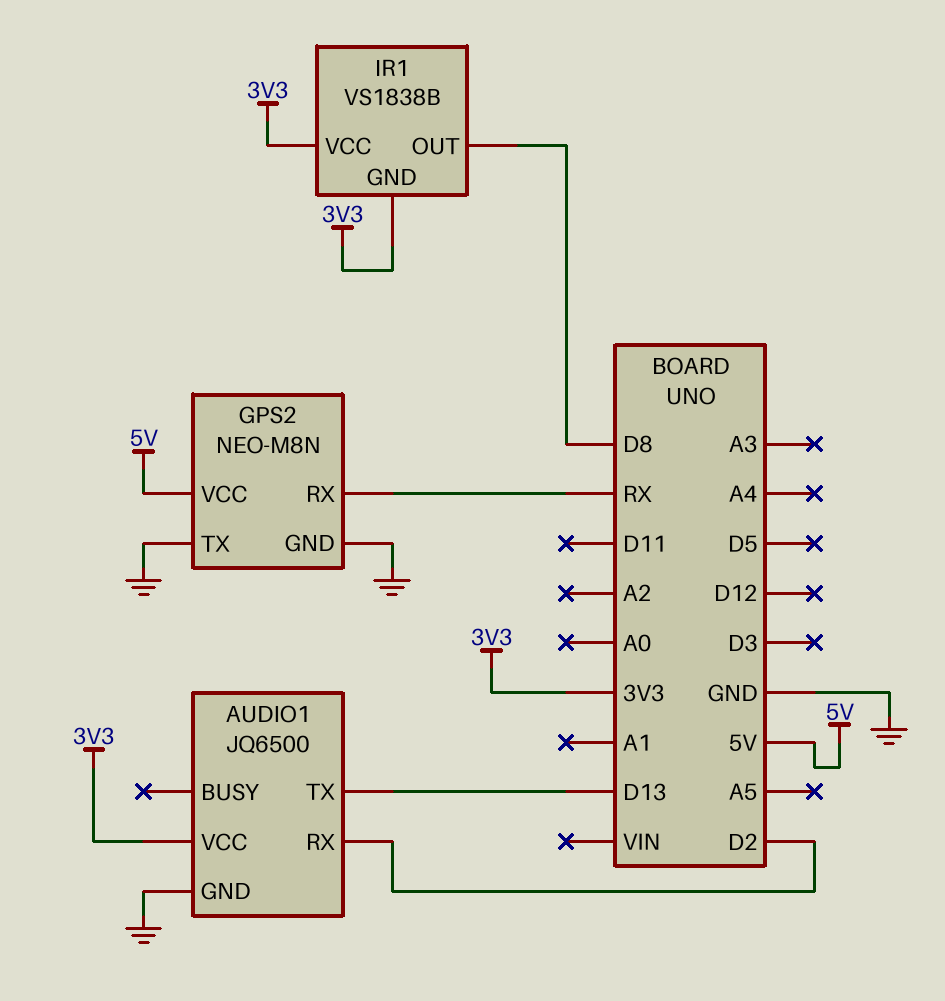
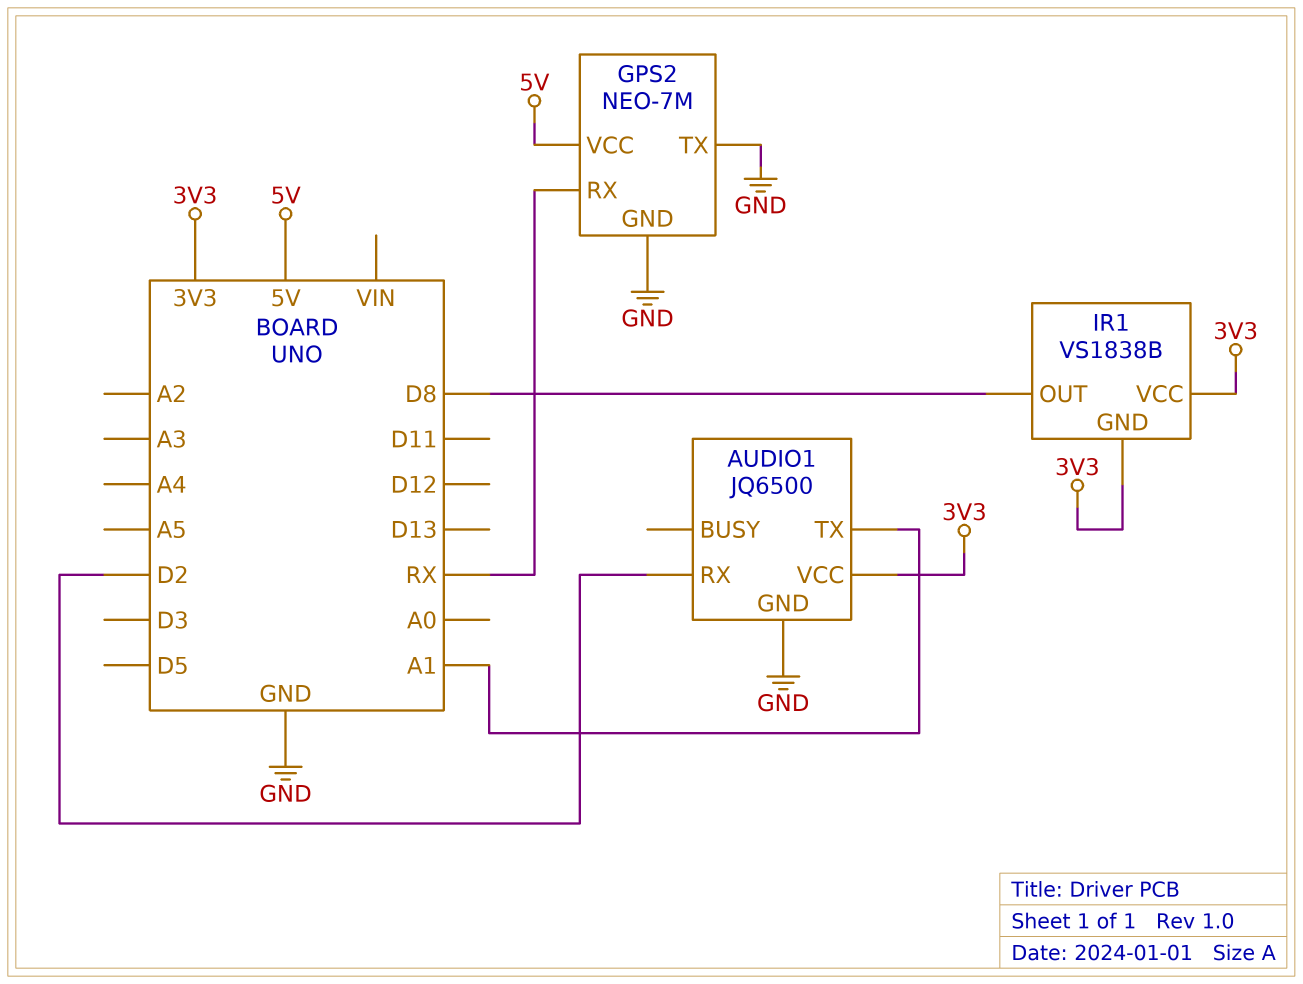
AUDIO1 pin TX: D13 -> A1
GPS2: NEO-M8N -> NEO-7M

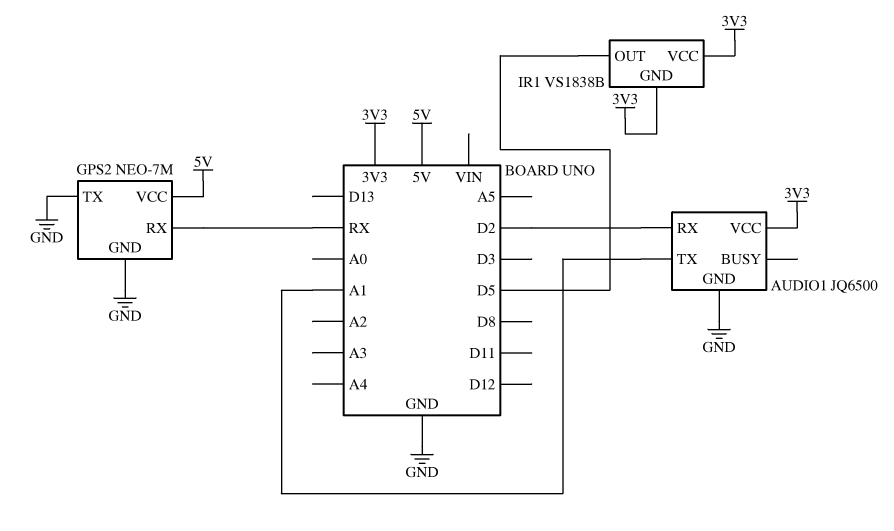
IR1 pin OUT: D8 -> D5

